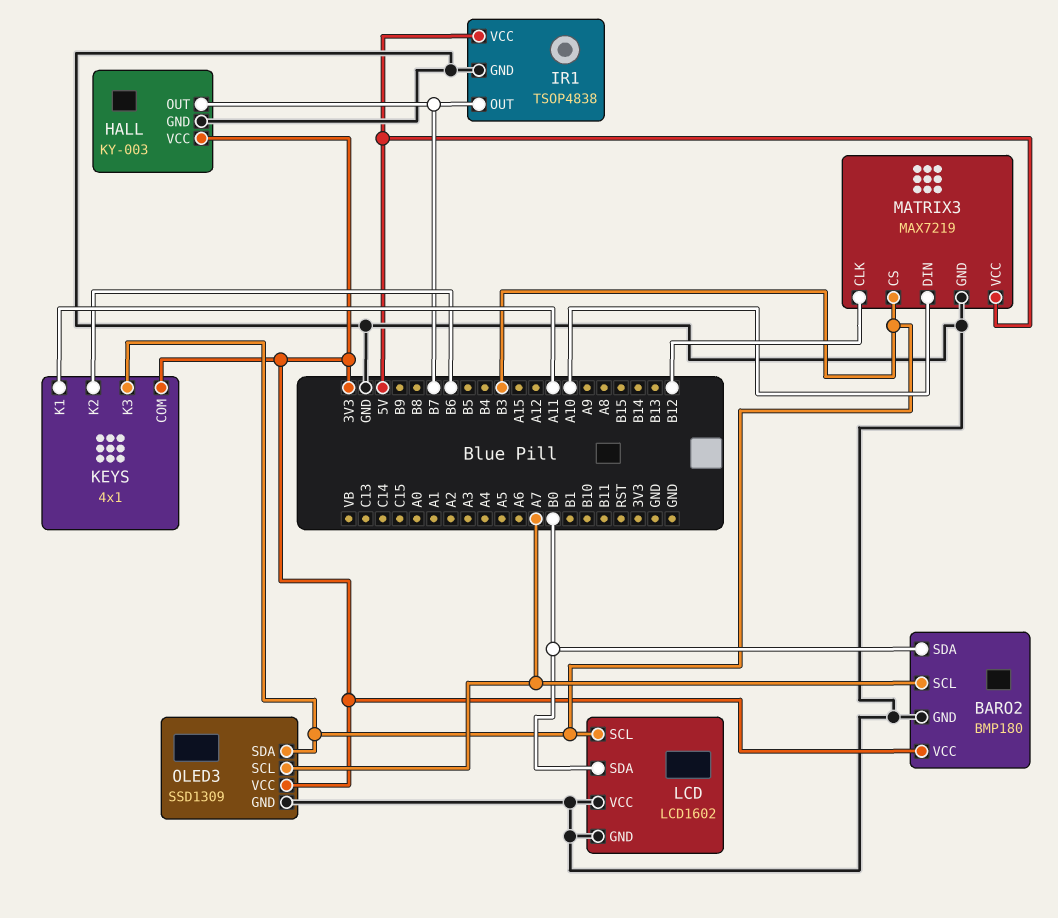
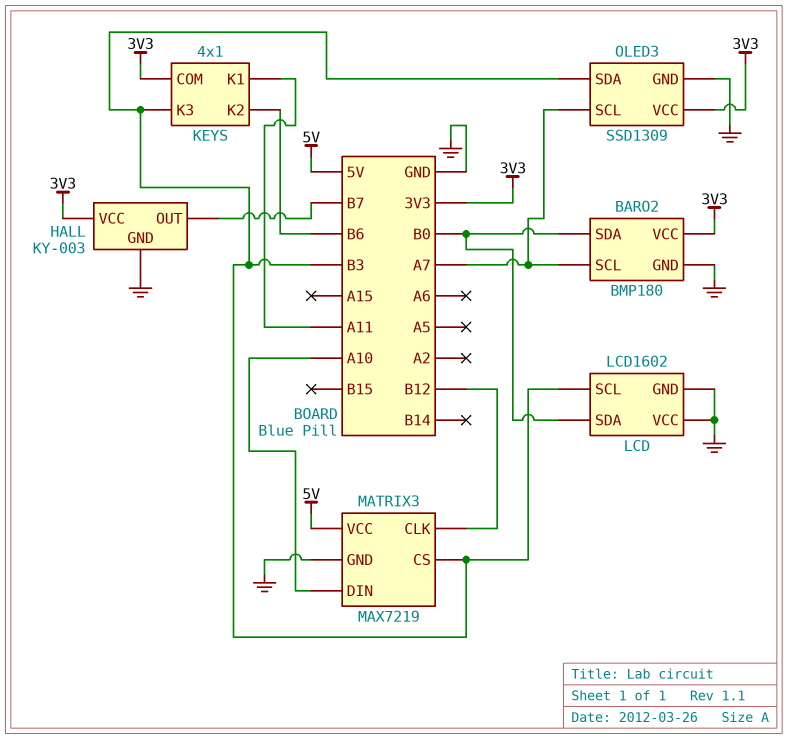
IR1: TSOP4838 -> none
IR1 pin GND: GND -> none
IR1 pin OUT: B7 -> none
IR1 pin VCC: 5V -> none

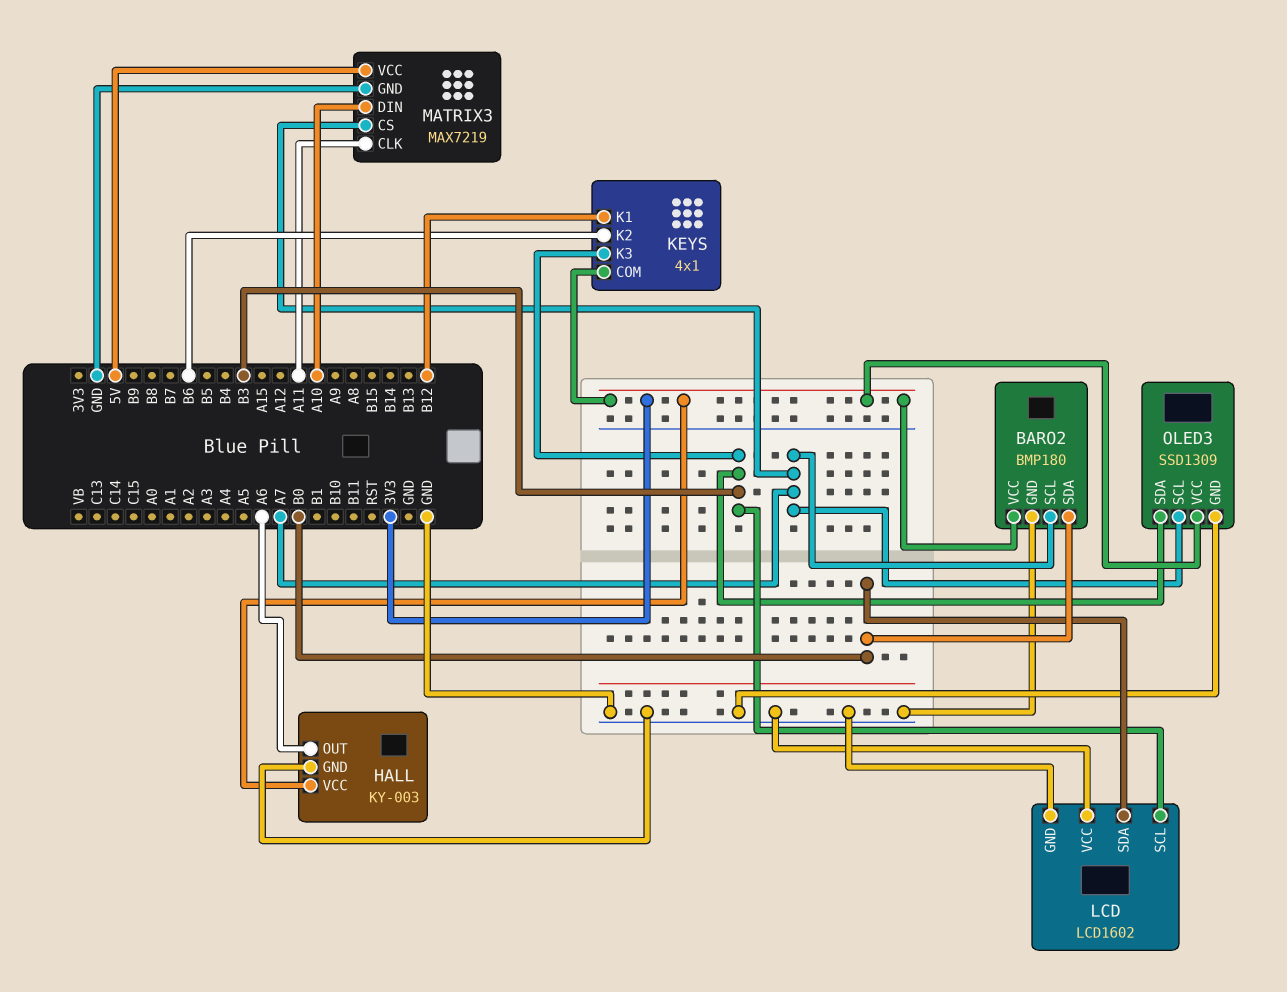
HALL pin OUT: B7 -> A6
KEYS pin K1: A11 -> B12
MATRIX3 pin CLK: B12 -> A11
MATRIX3 pin CS: B3 -> A7

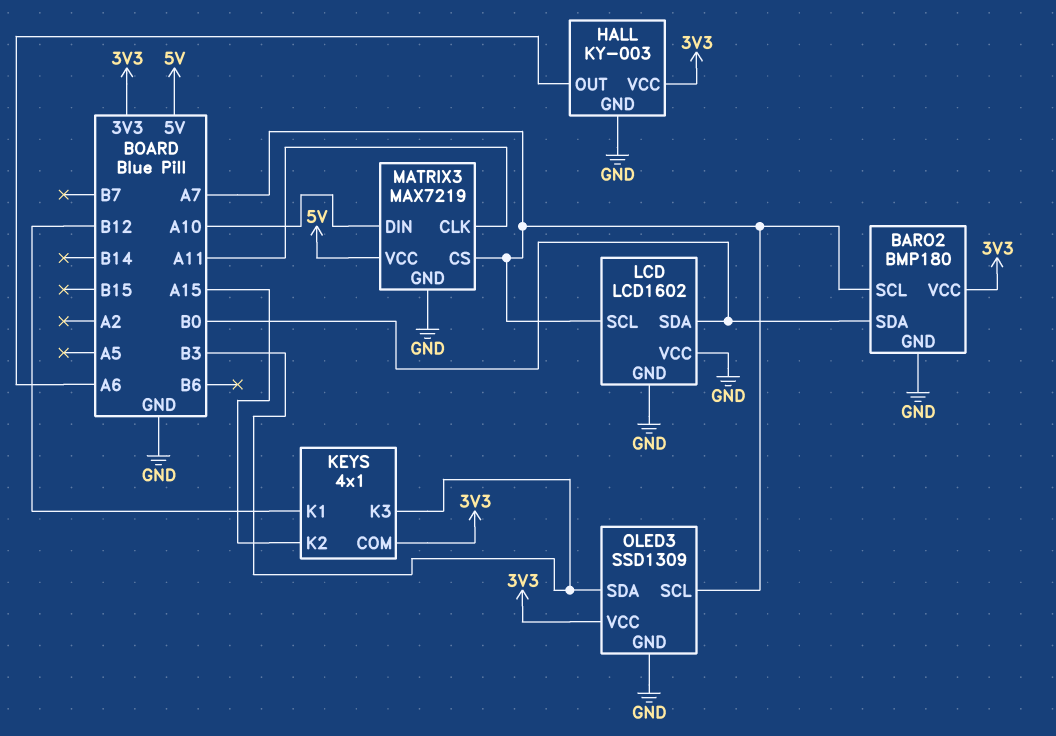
KEYS pin K2: B6 -> A15
LCD pin SCL: B3 -> A7

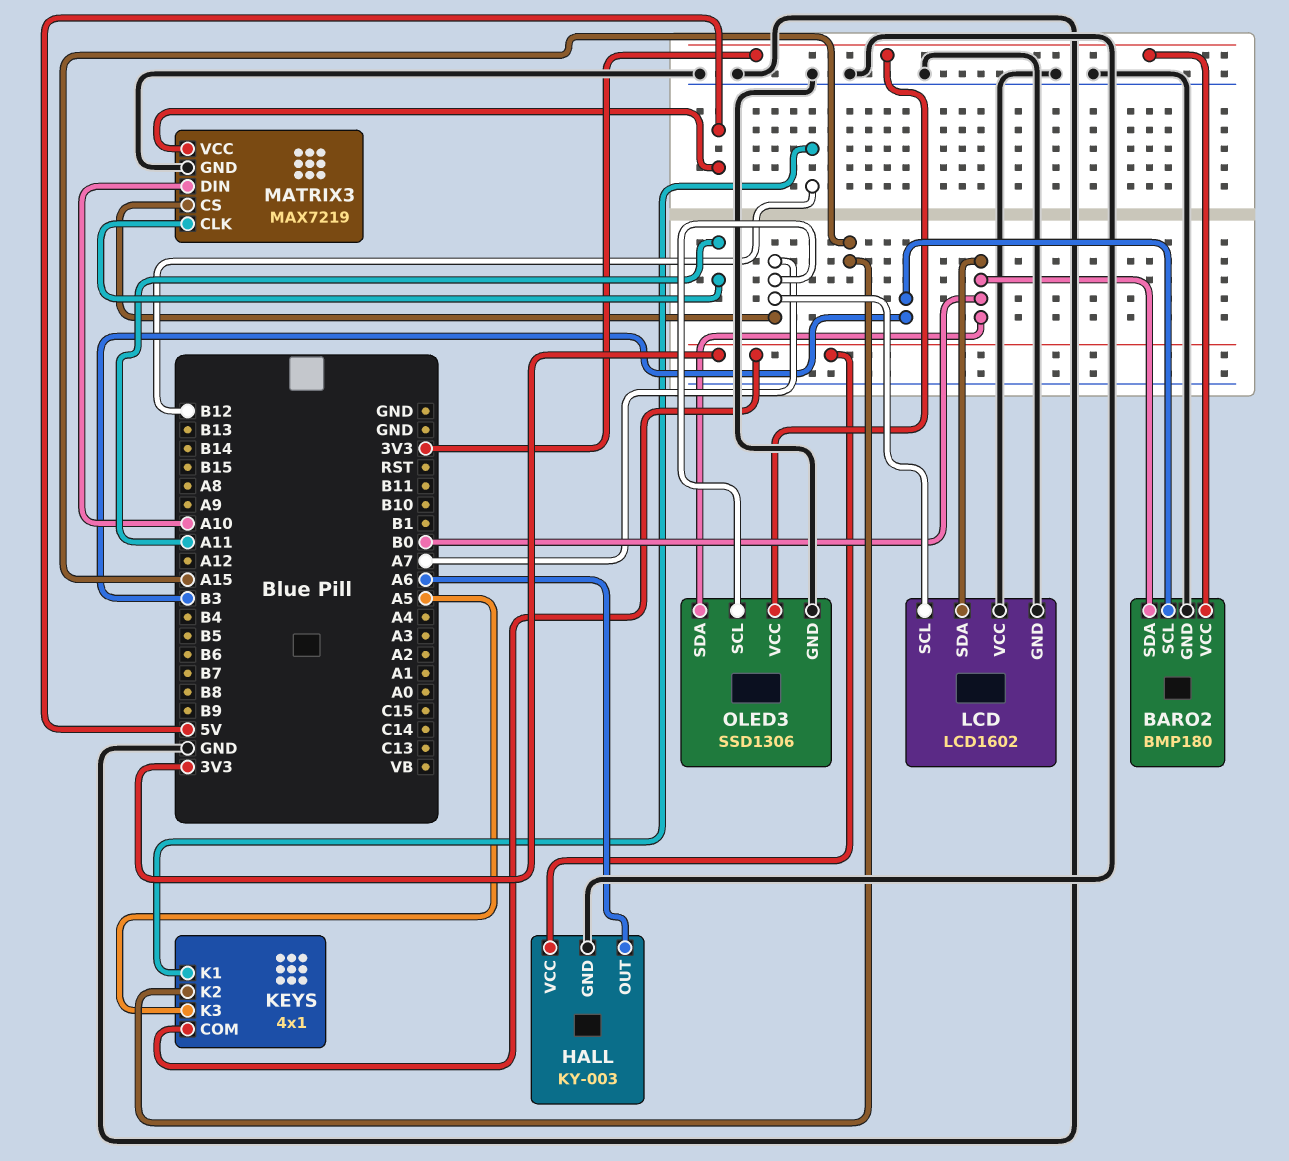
BARO2 pin SCL: A7 -> B3
KEYS pin K3: B3 -> A5
OLED3: SSD1309 -> SSD1306
OLED3 pin SDA: B3 -> B0

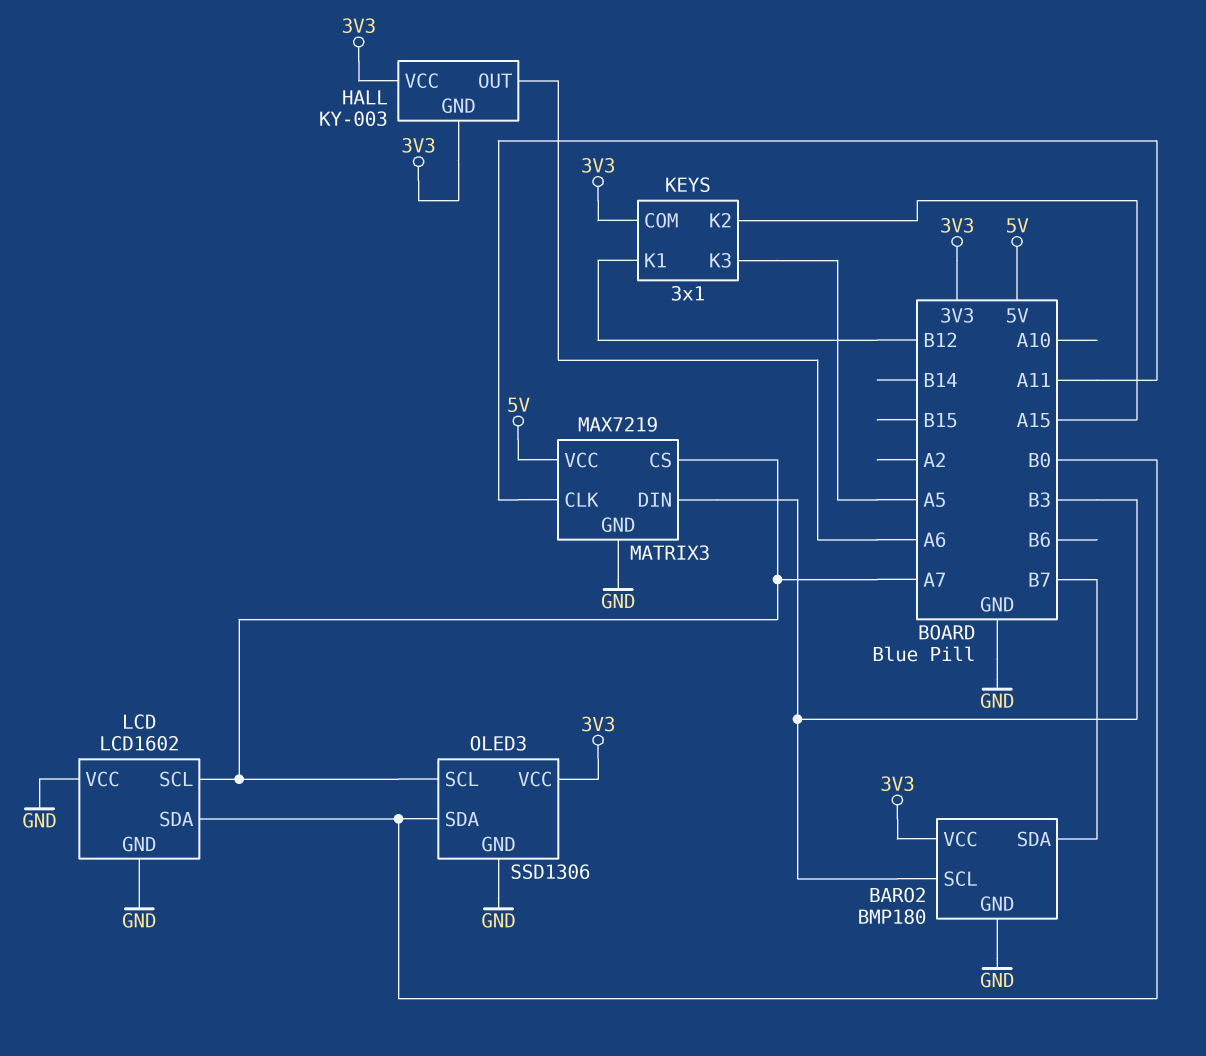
BARO2 pin SDA: B0 -> B7
HALL pin GND: GND -> 3V3
KEYS: 4x1 -> 3x1
MATRIX3 pin DIN: A10 -> B3

